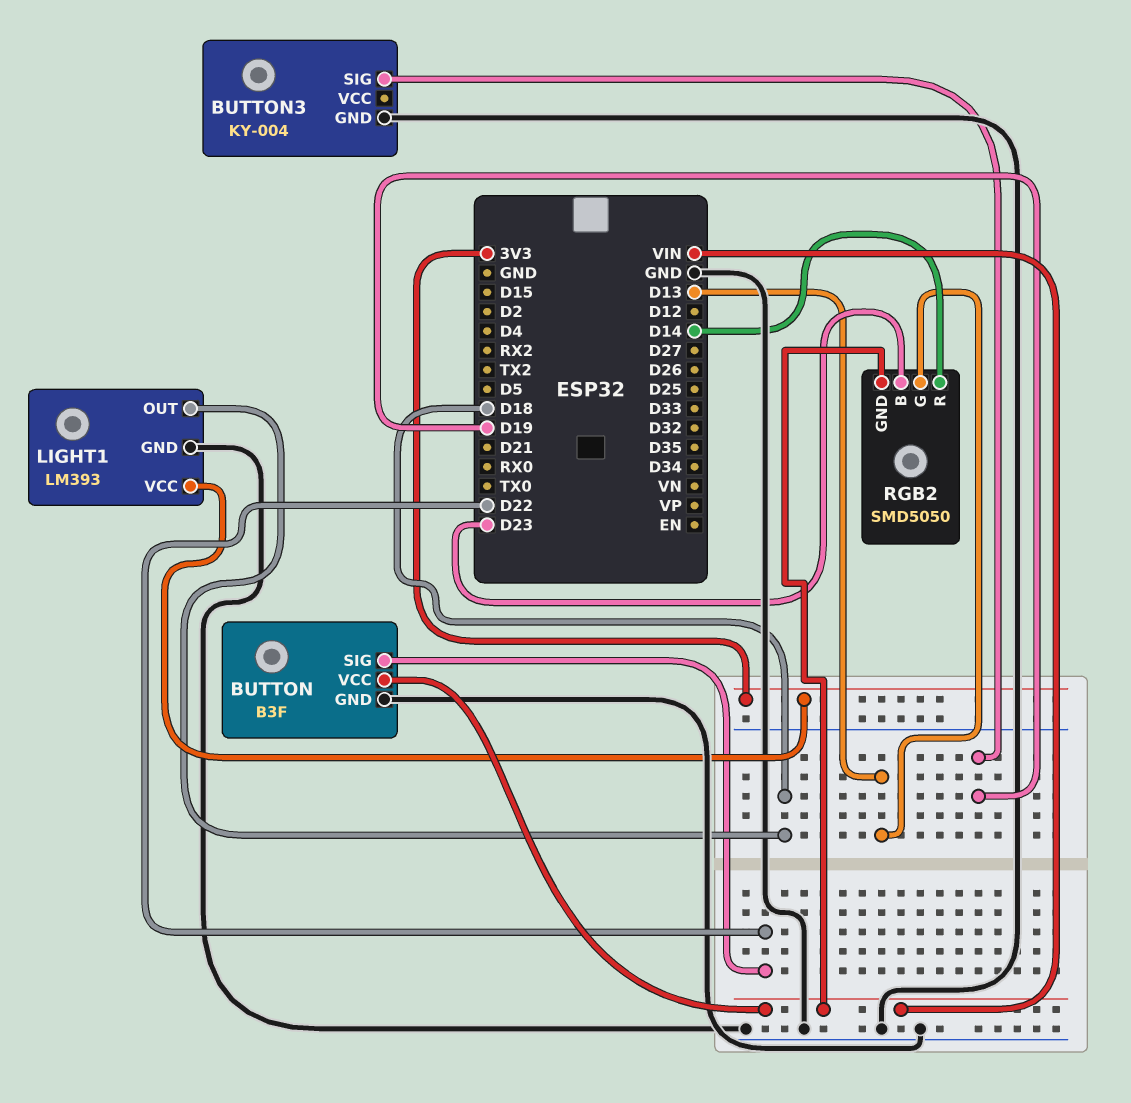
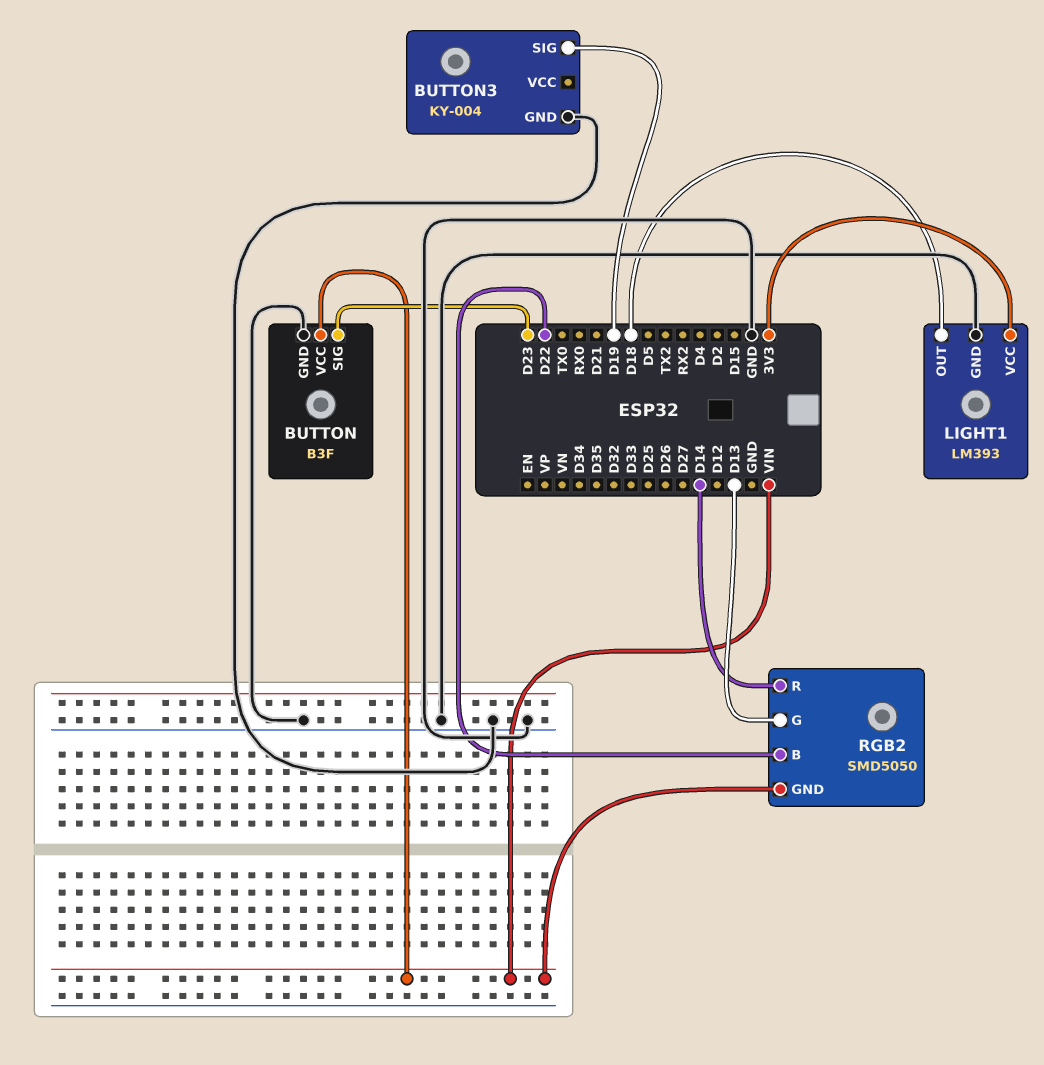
BUTTON pin SIG: D22 -> D23
RGB2 pin B: D23 -> D22

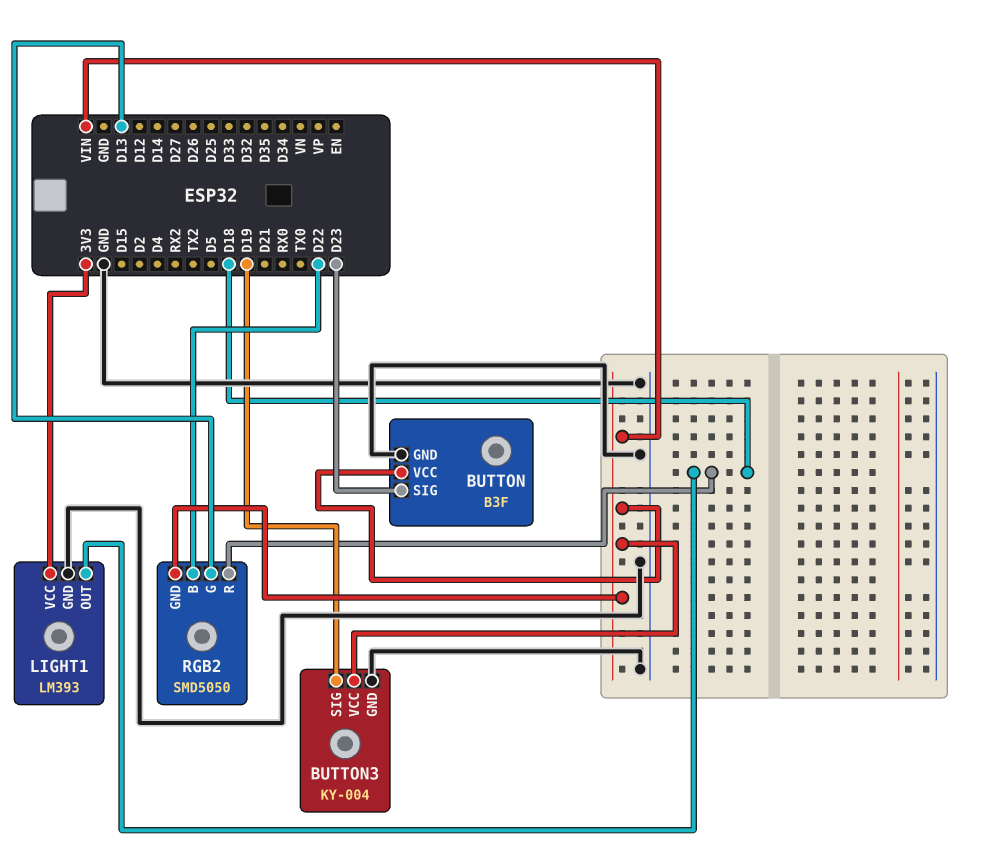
BUTTON3 pin VCC: none -> VIN
RGB2 pin R: D14 -> D18

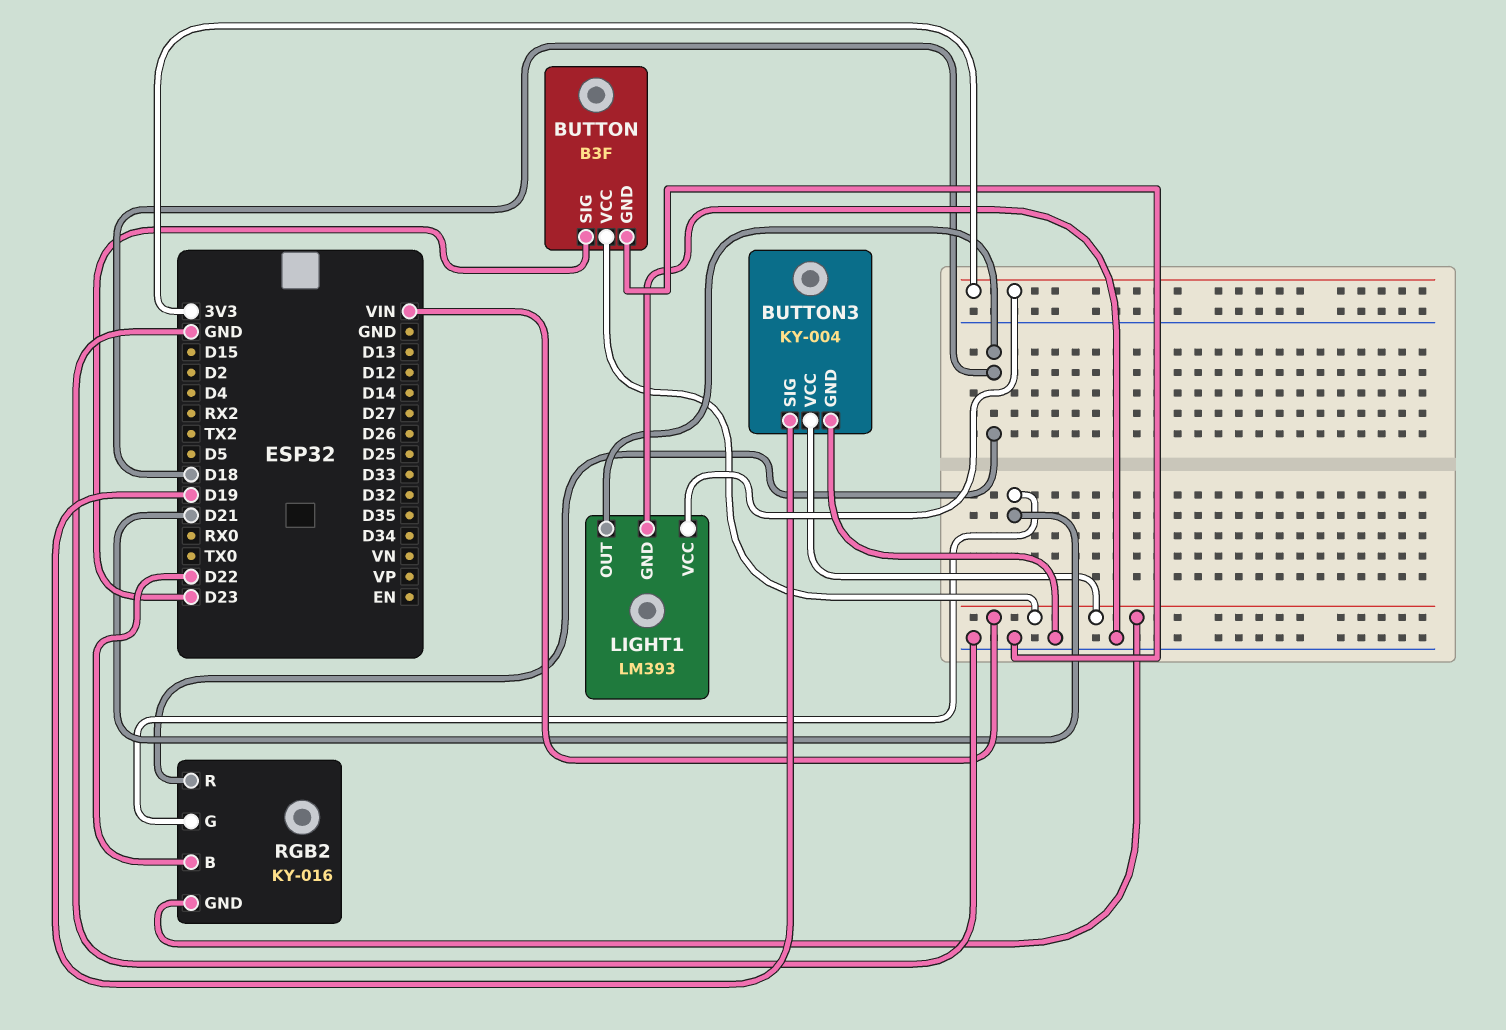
RGB2: SMD5050 -> KY-016
RGB2 pin G: D13 -> D21

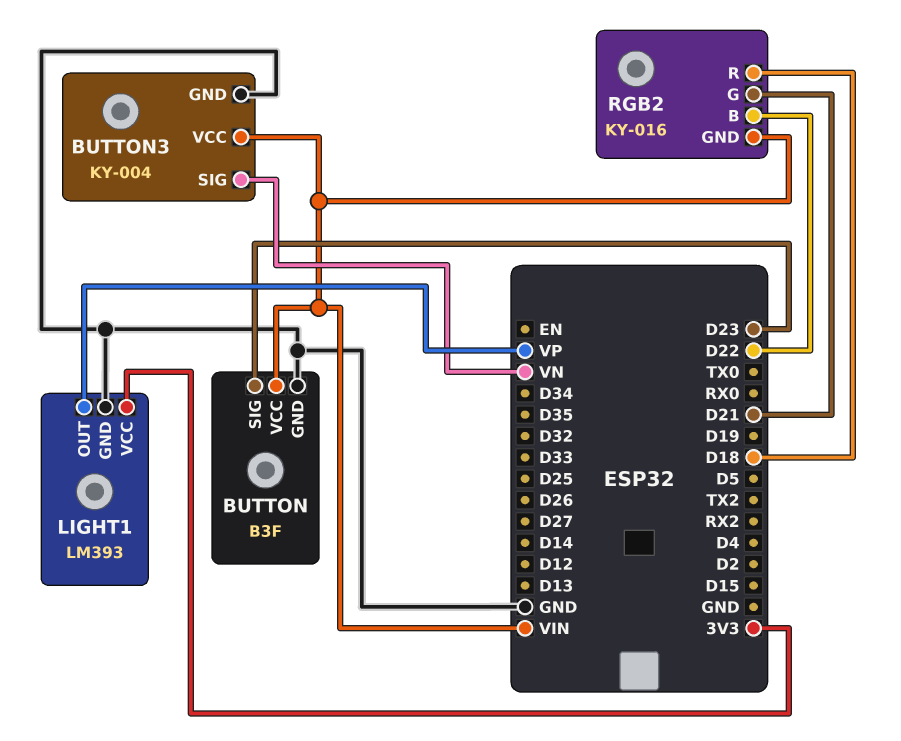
BUTTON3 pin SIG: D19 -> VN
LIGHT1 pin OUT: D18 -> VP

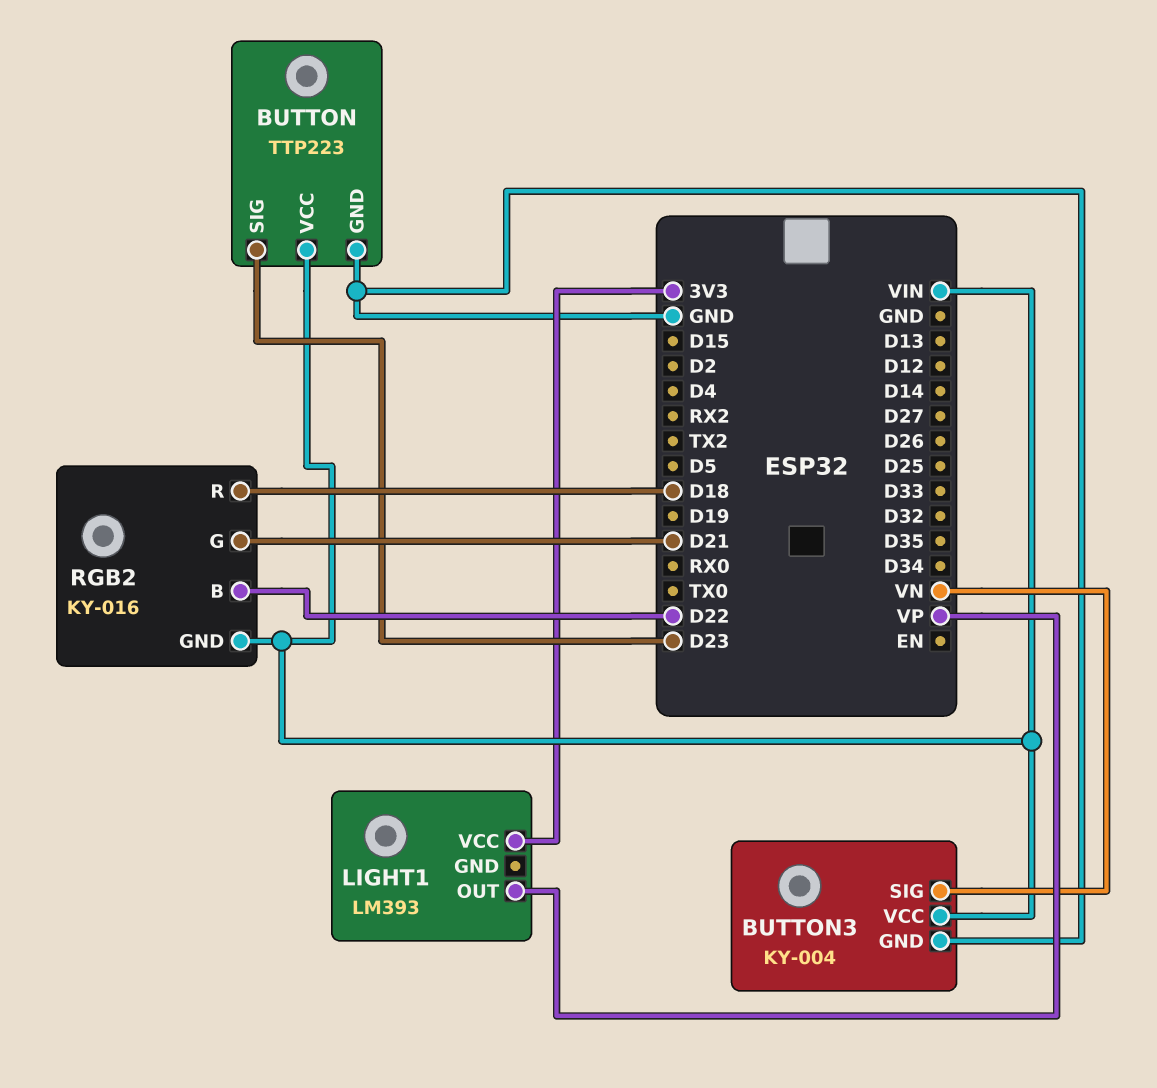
BUTTON: B3F -> TTP223
LIGHT1 pin GND: GND -> none

